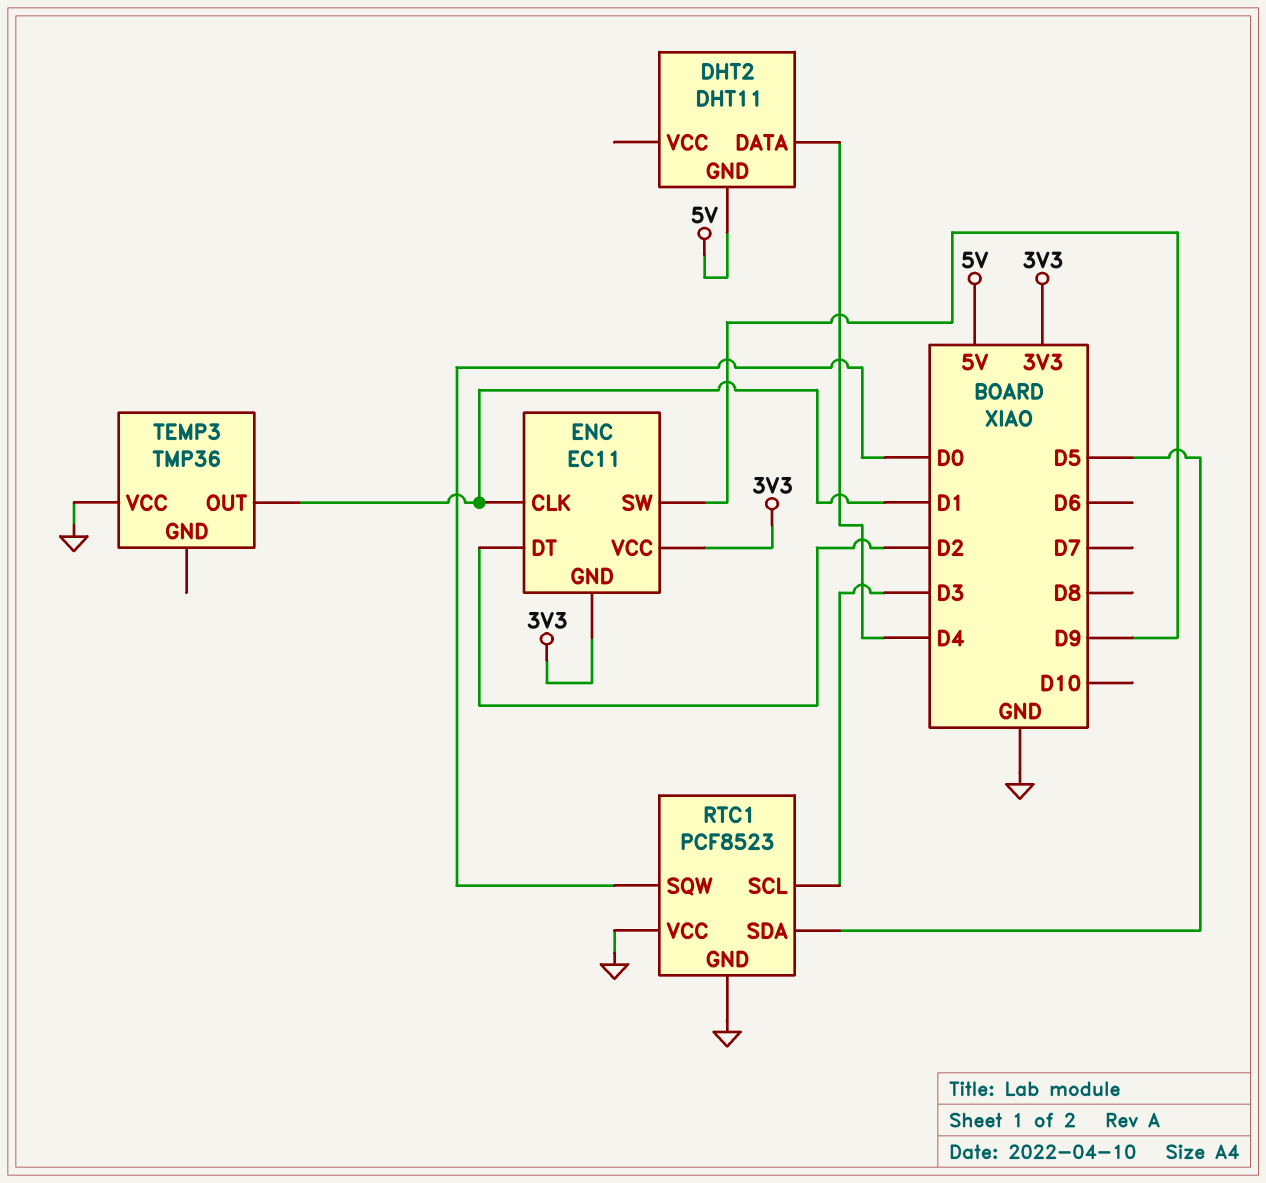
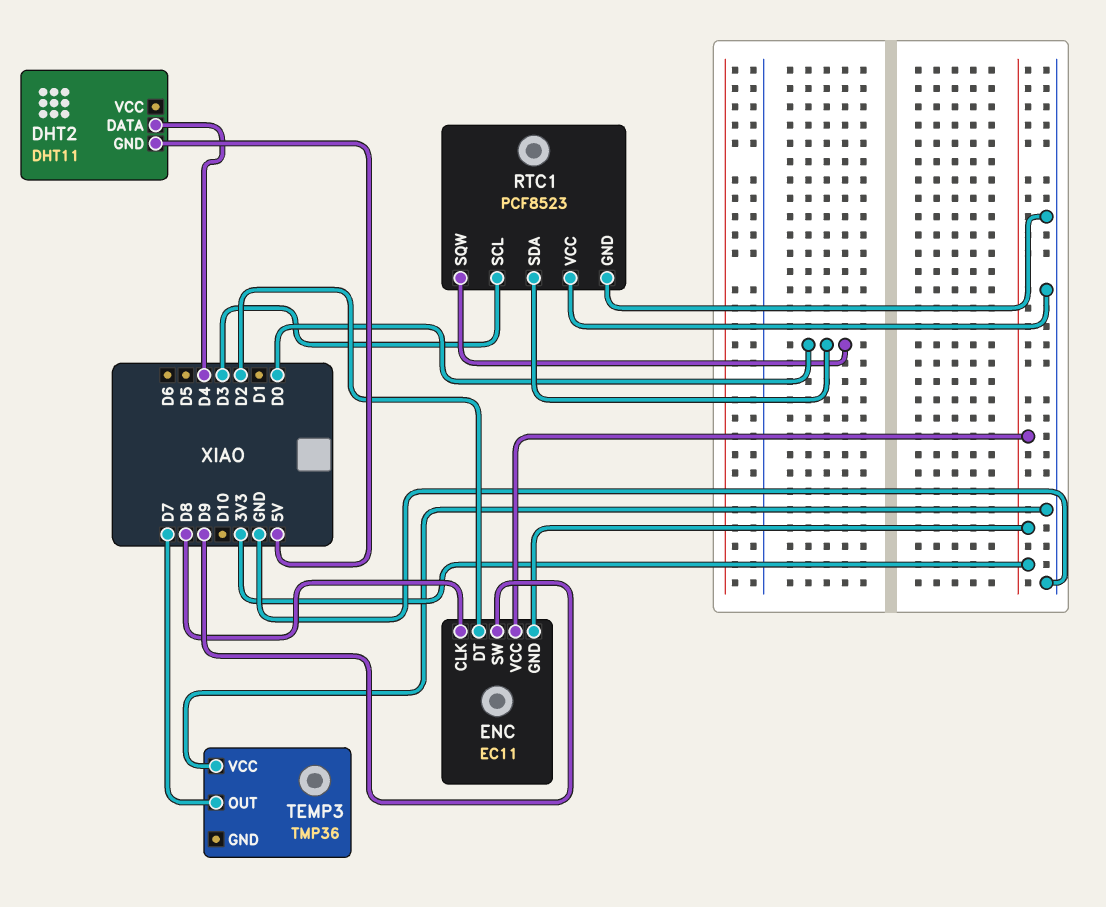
ENC pin CLK: D1 -> D8
RTC1 pin SDA: D5 -> D0
TEMP3 pin OUT: D1 -> D7

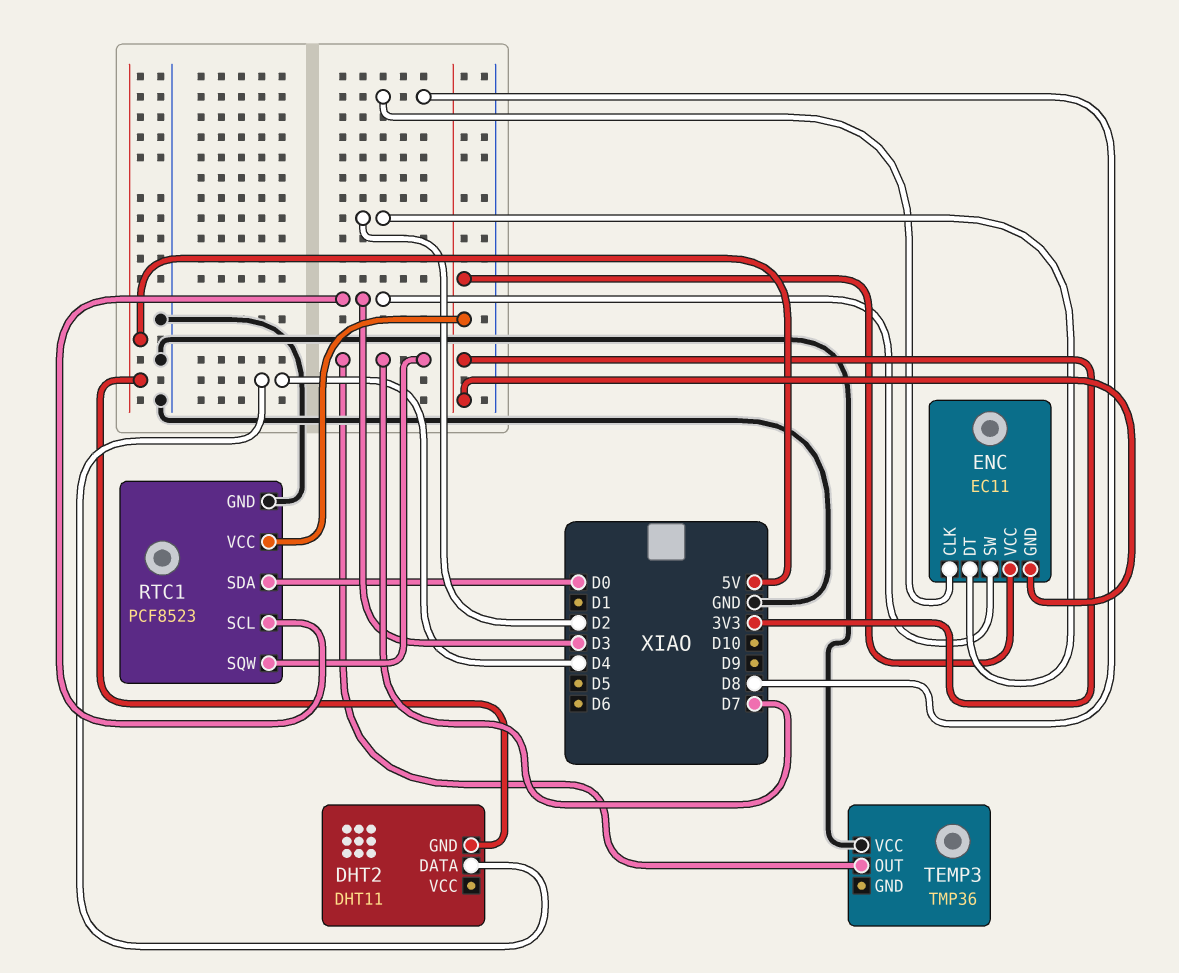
ENC pin SW: D9 -> D3
RTC1 pin SQW: D0 -> D7
RTC1 pin VCC: GND -> 3V3

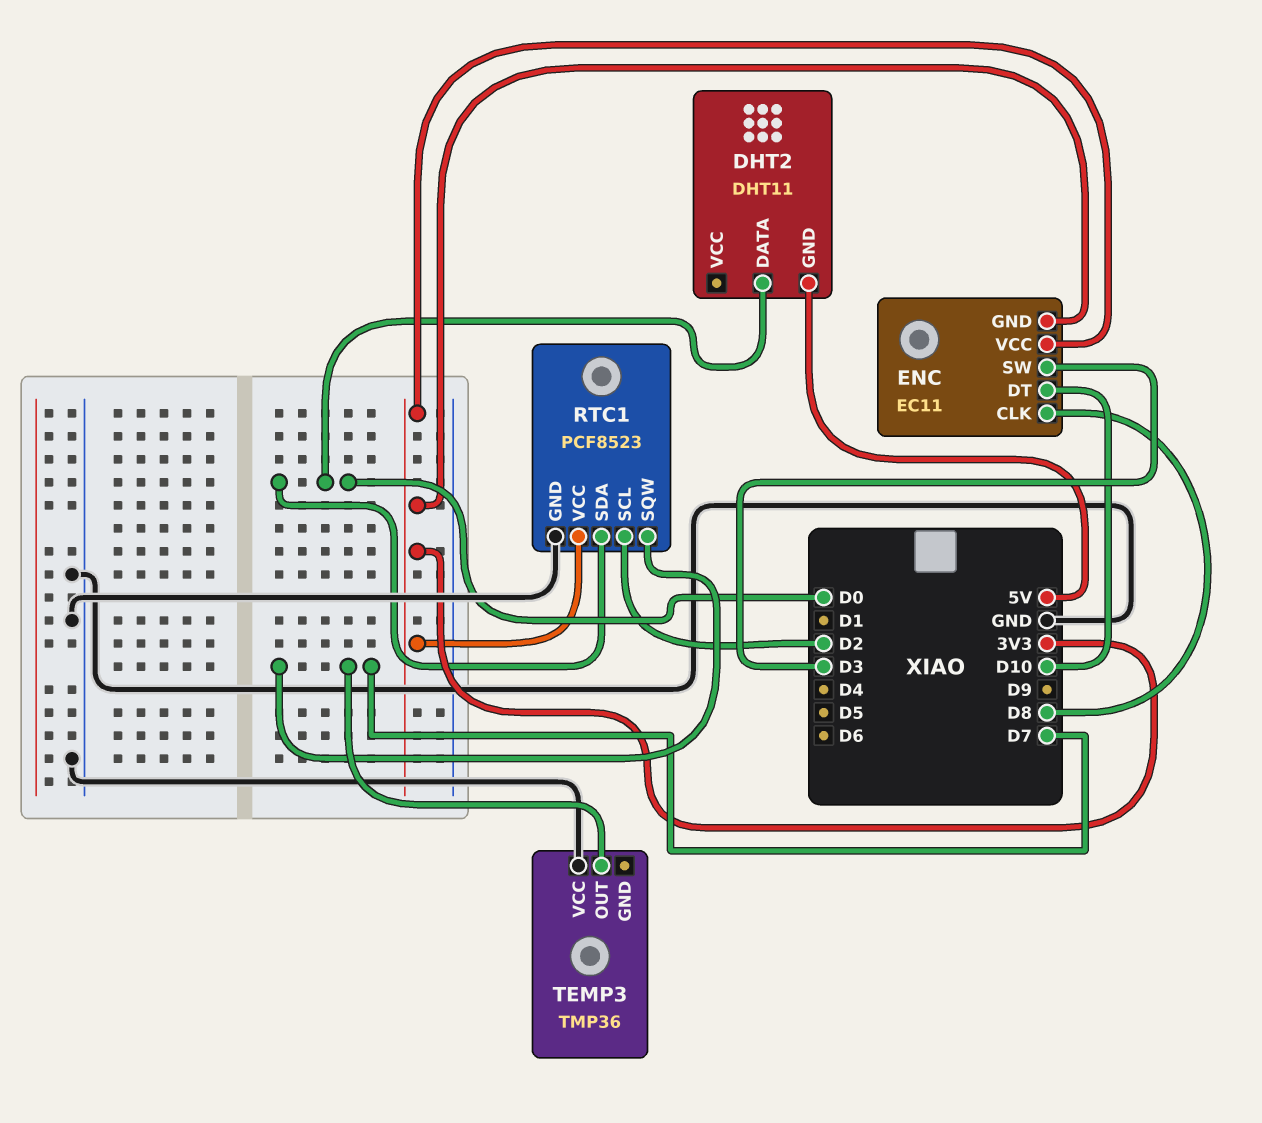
DHT2 pin DATA: D4 -> D0
ENC pin DT: D2 -> D10
RTC1 pin SCL: D3 -> D2

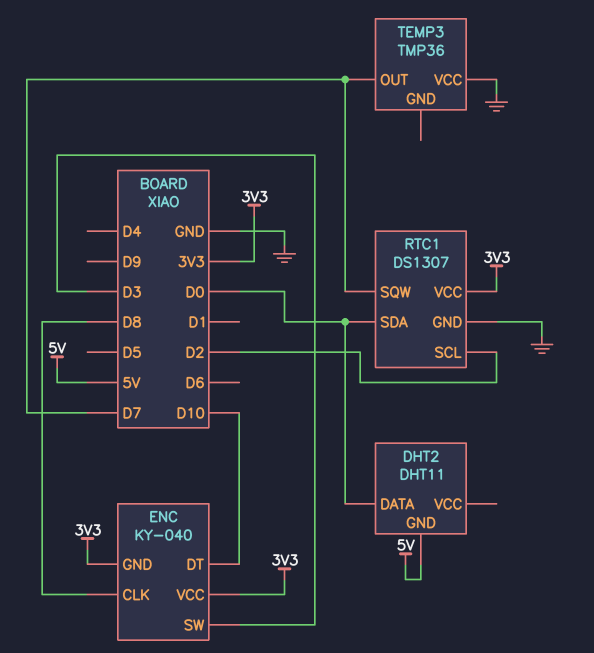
ENC: EC11 -> KY-040
RTC1: PCF8523 -> DS1307

